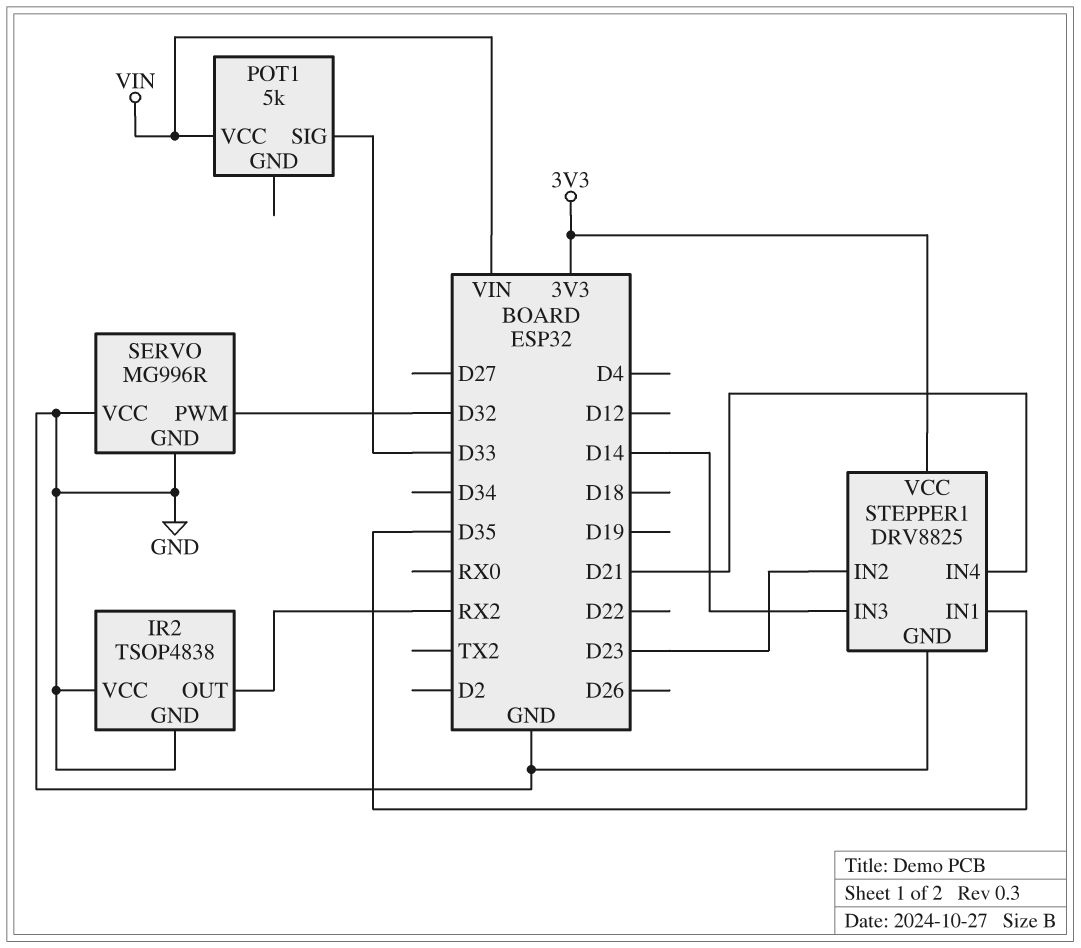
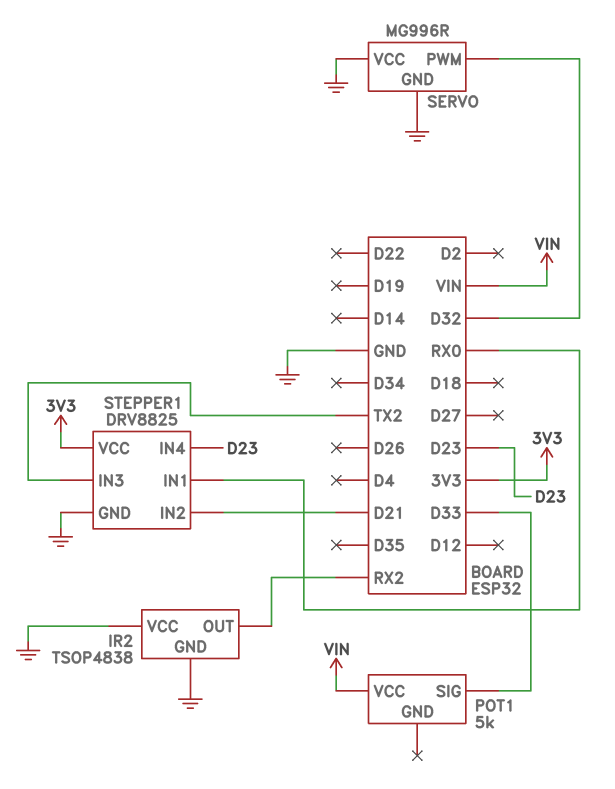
STEPPER1 pin IN1: D35 -> RX0
STEPPER1 pin IN2: D23 -> D21
STEPPER1 pin IN3: D14 -> TX2
STEPPER1 pin IN4: D21 -> D23

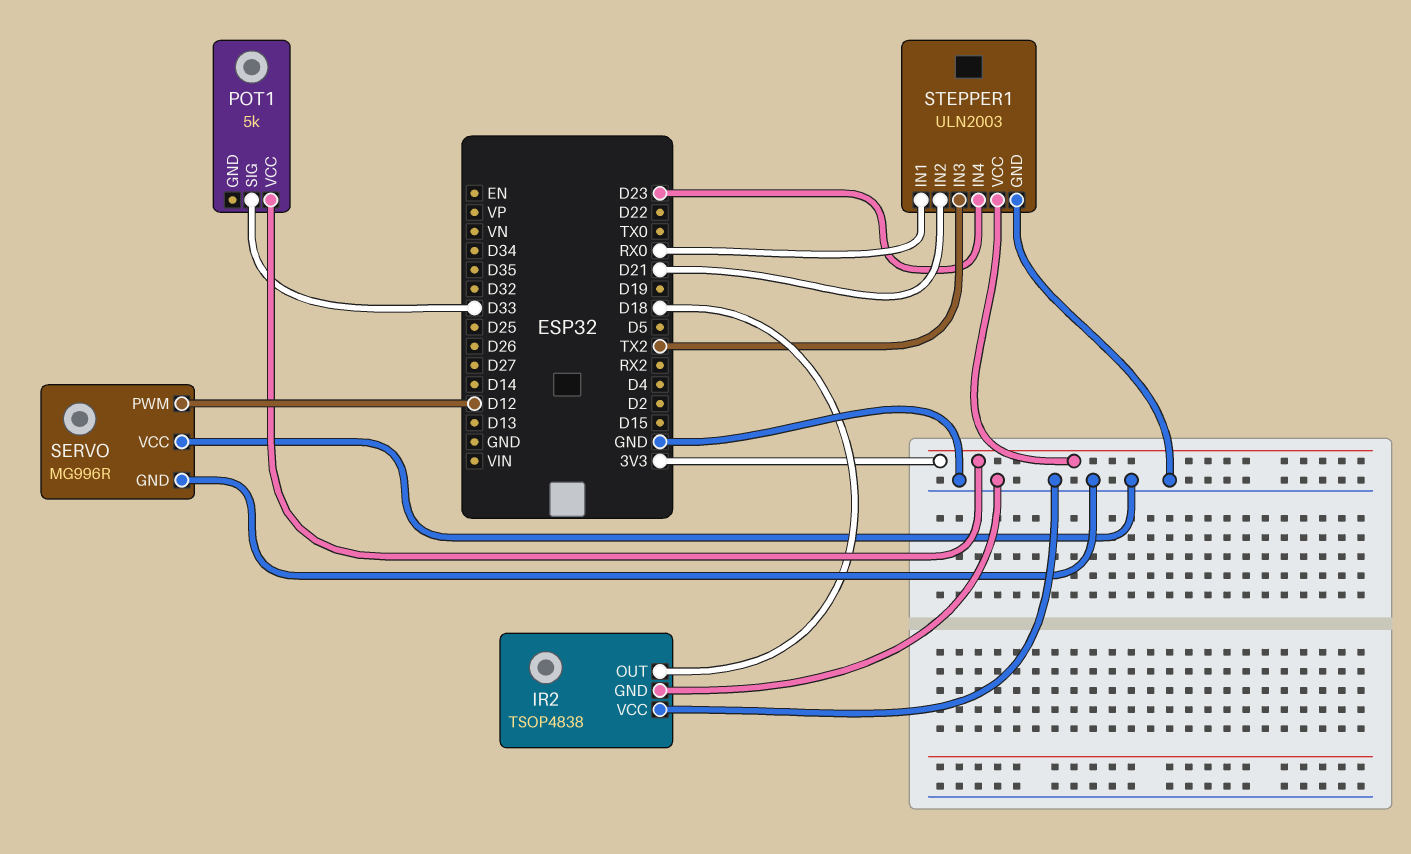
IR2 pin OUT: RX2 -> D18
POT1 pin VCC: VIN -> 3V3
SERVO pin PWM: D32 -> D12
STEPPER1: DRV8825 -> ULN2003

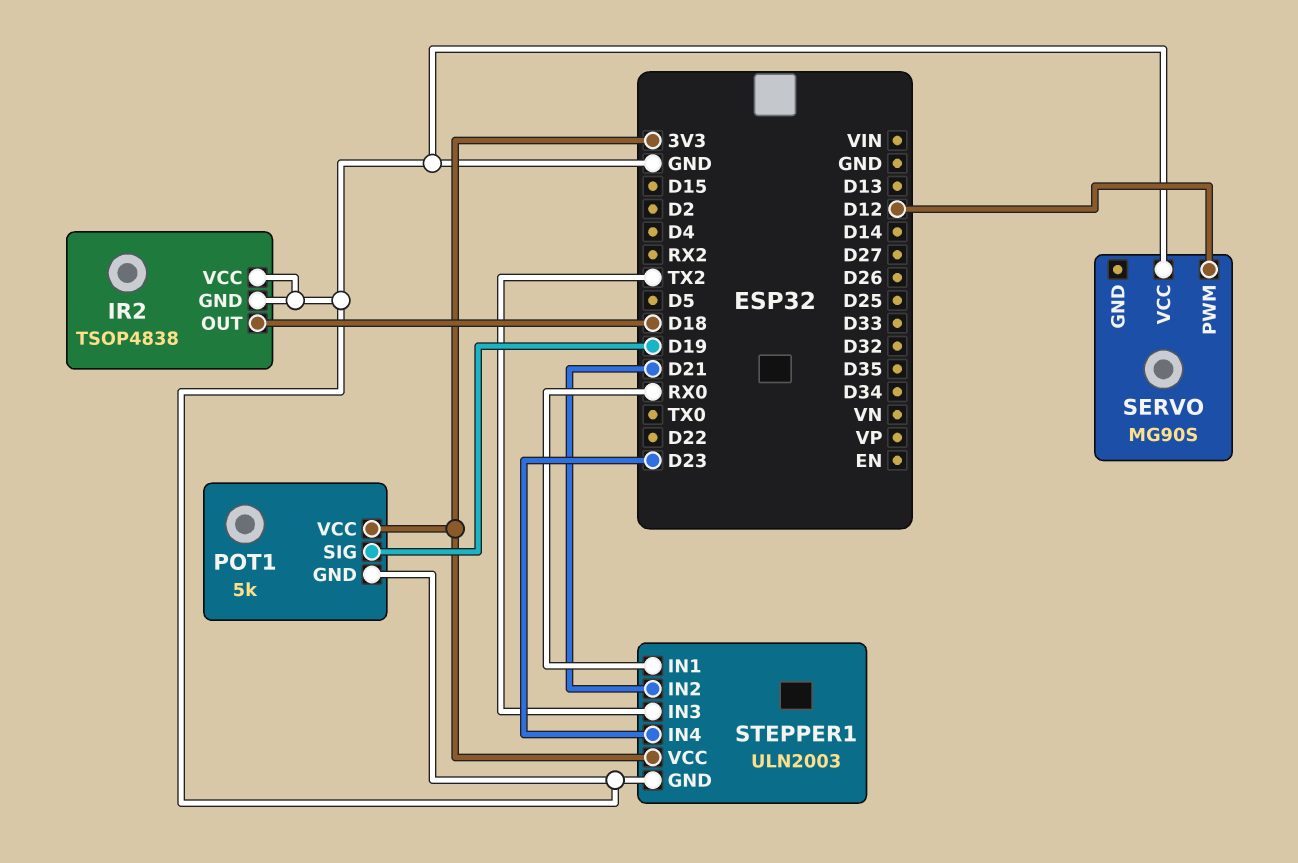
POT1 pin GND: none -> GND
POT1 pin SIG: D33 -> D19
SERVO: MG996R -> MG90S
SERVO pin GND: GND -> none

